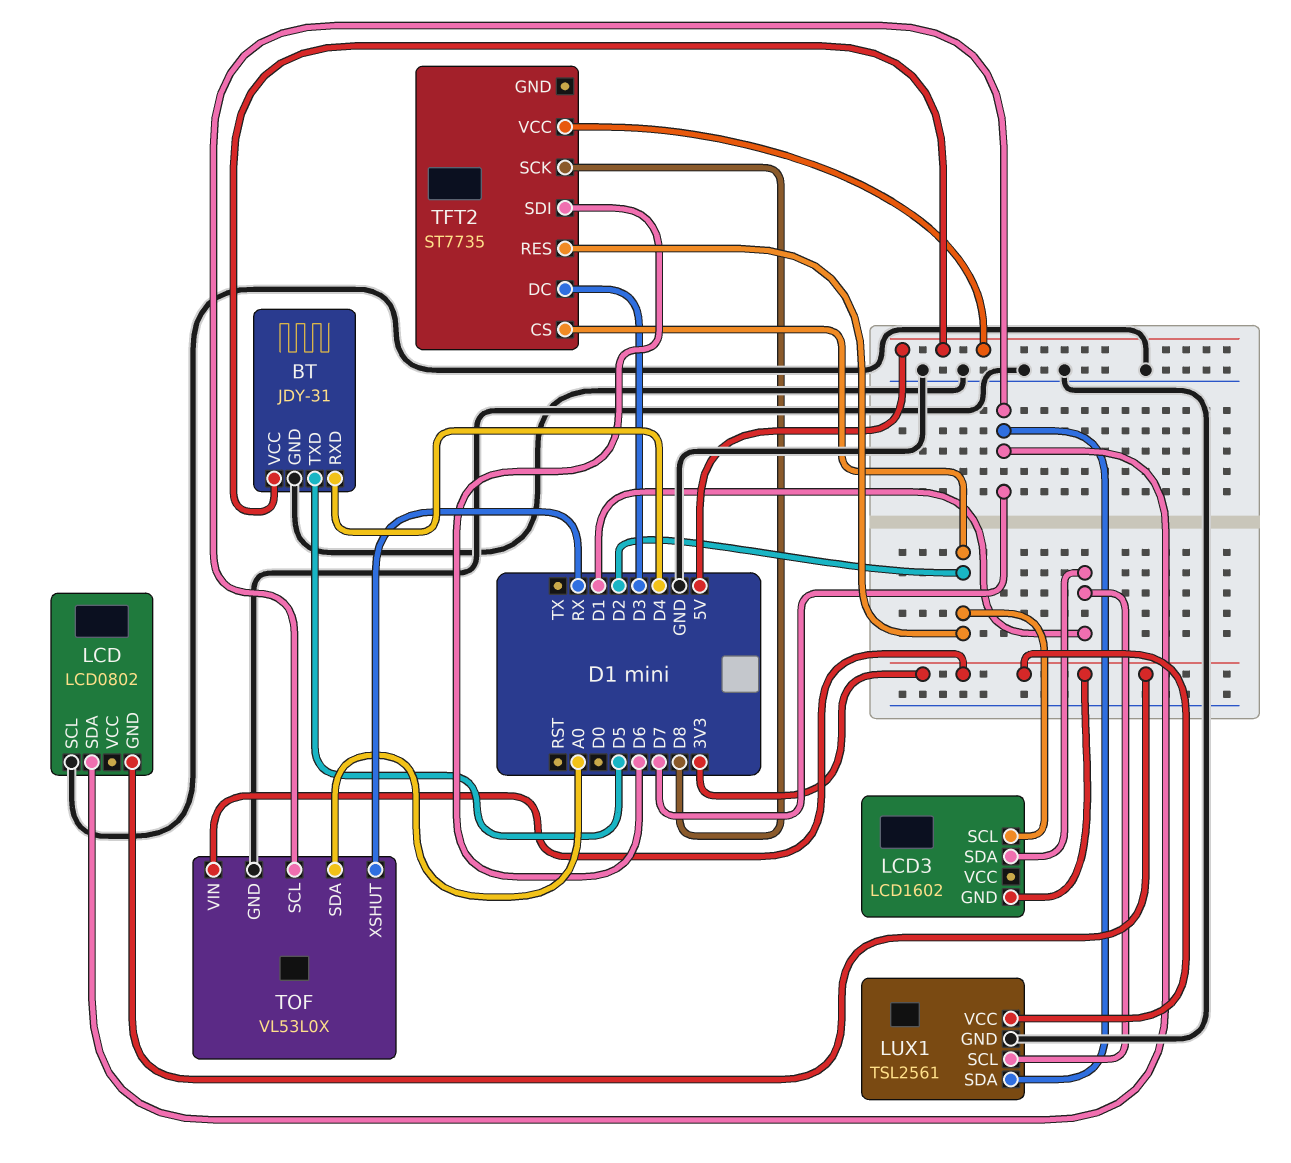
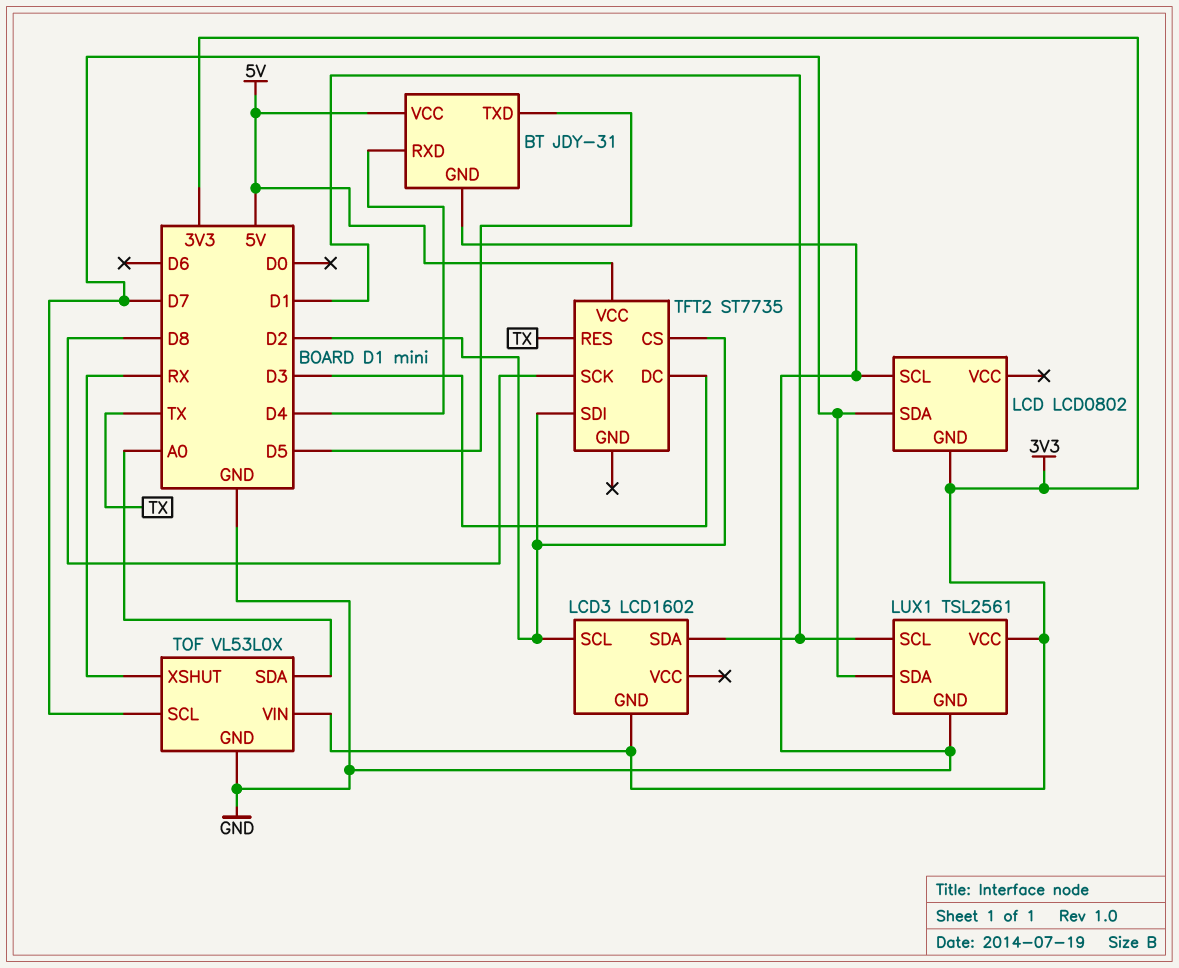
TFT2 pin RES: D2 -> TX
TFT2 pin SDI: D6 -> D2

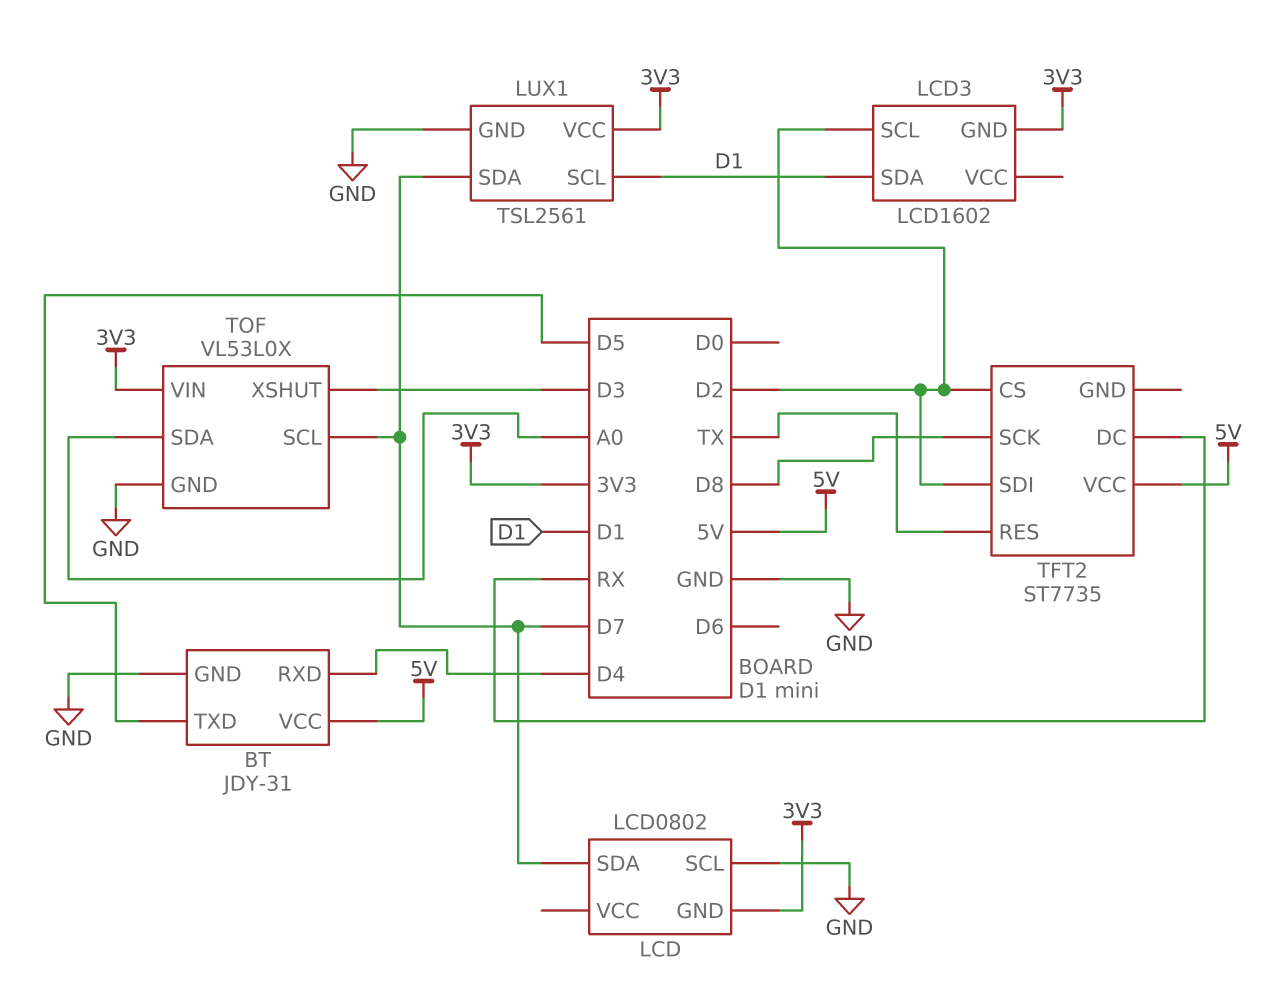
TFT2 pin DC: D3 -> RX
TOF pin XSHUT: RX -> D3

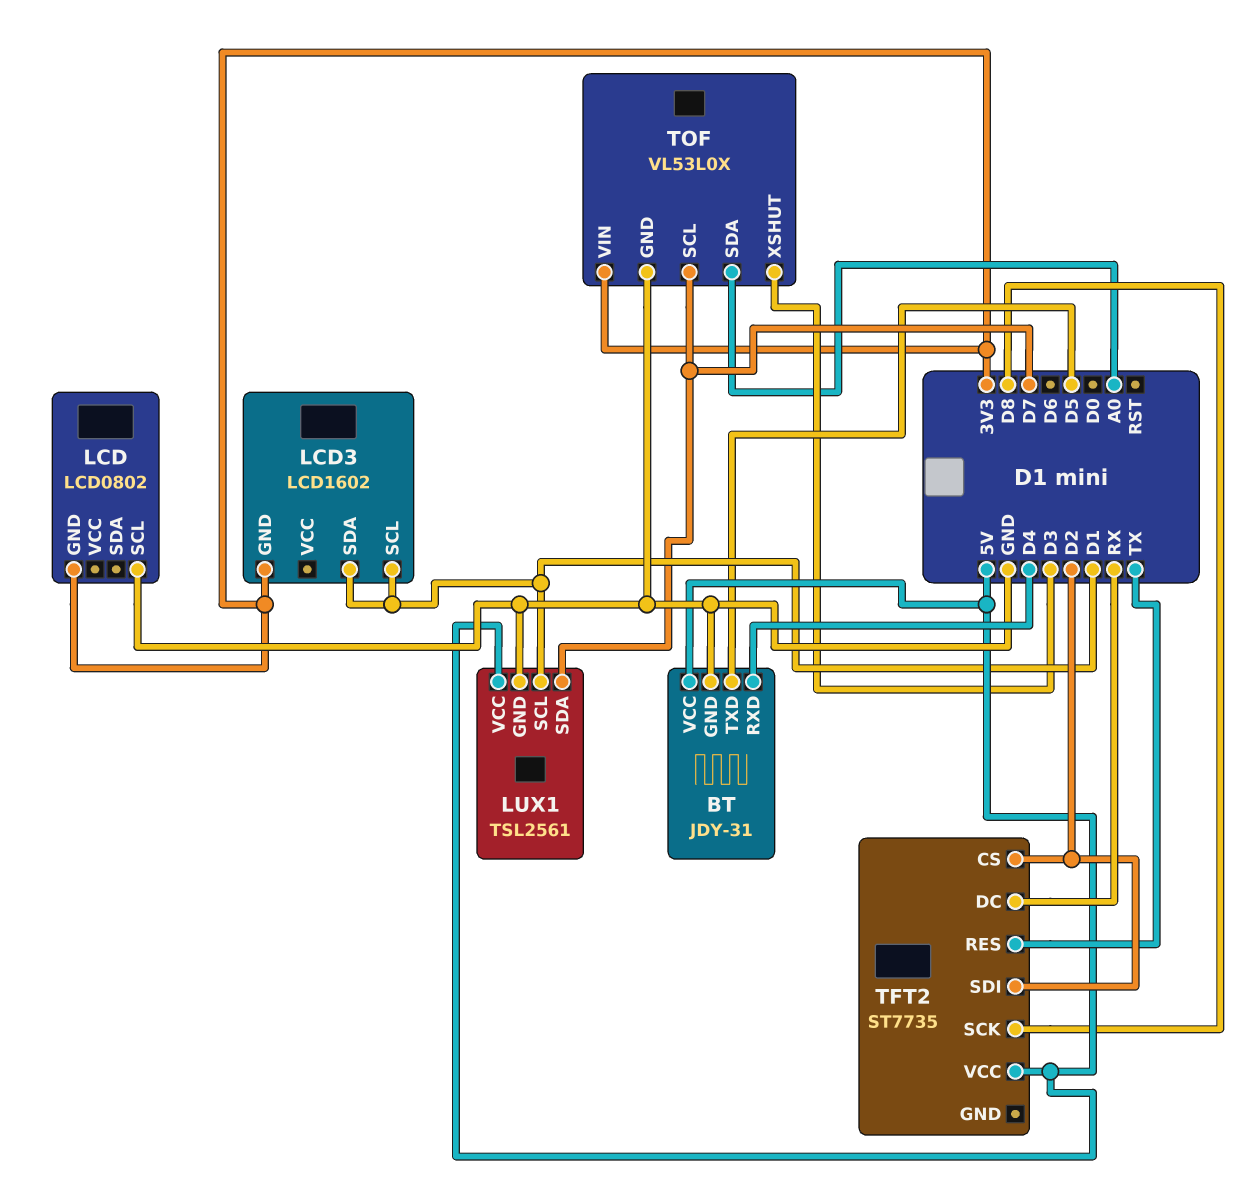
LCD pin SDA: D7 -> none
LCD3 pin SCL: D2 -> D1
LUX1 pin VCC: 3V3 -> 5V

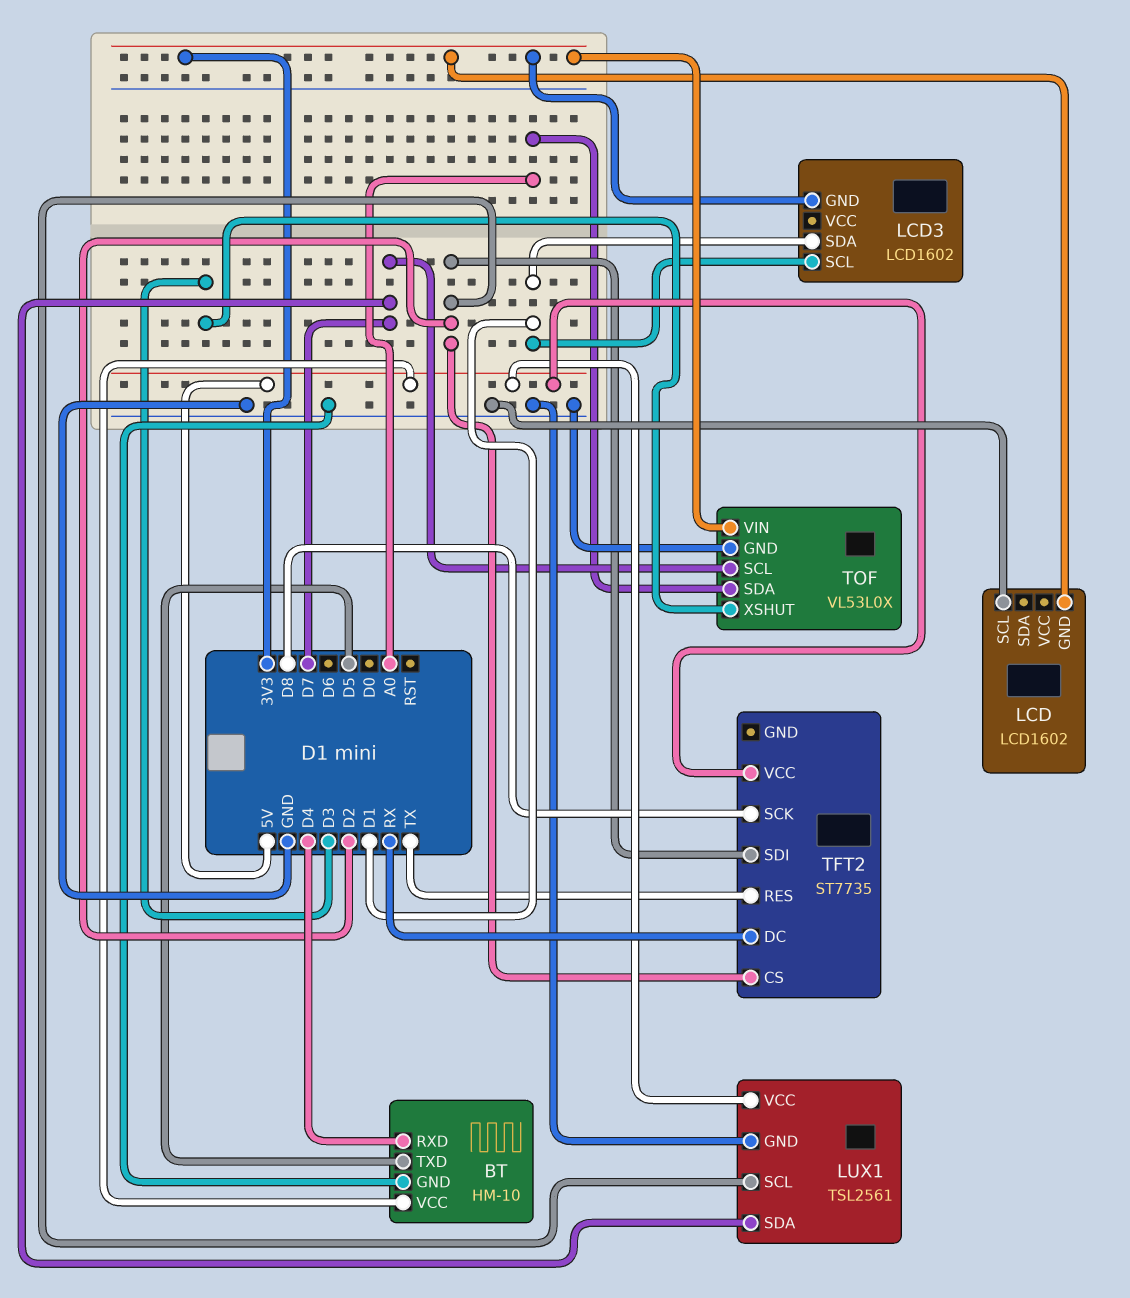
BT: JDY-31 -> HM-10
LCD: LCD0802 -> LCD1602
LUX1 pin SCL: D1 -> D2

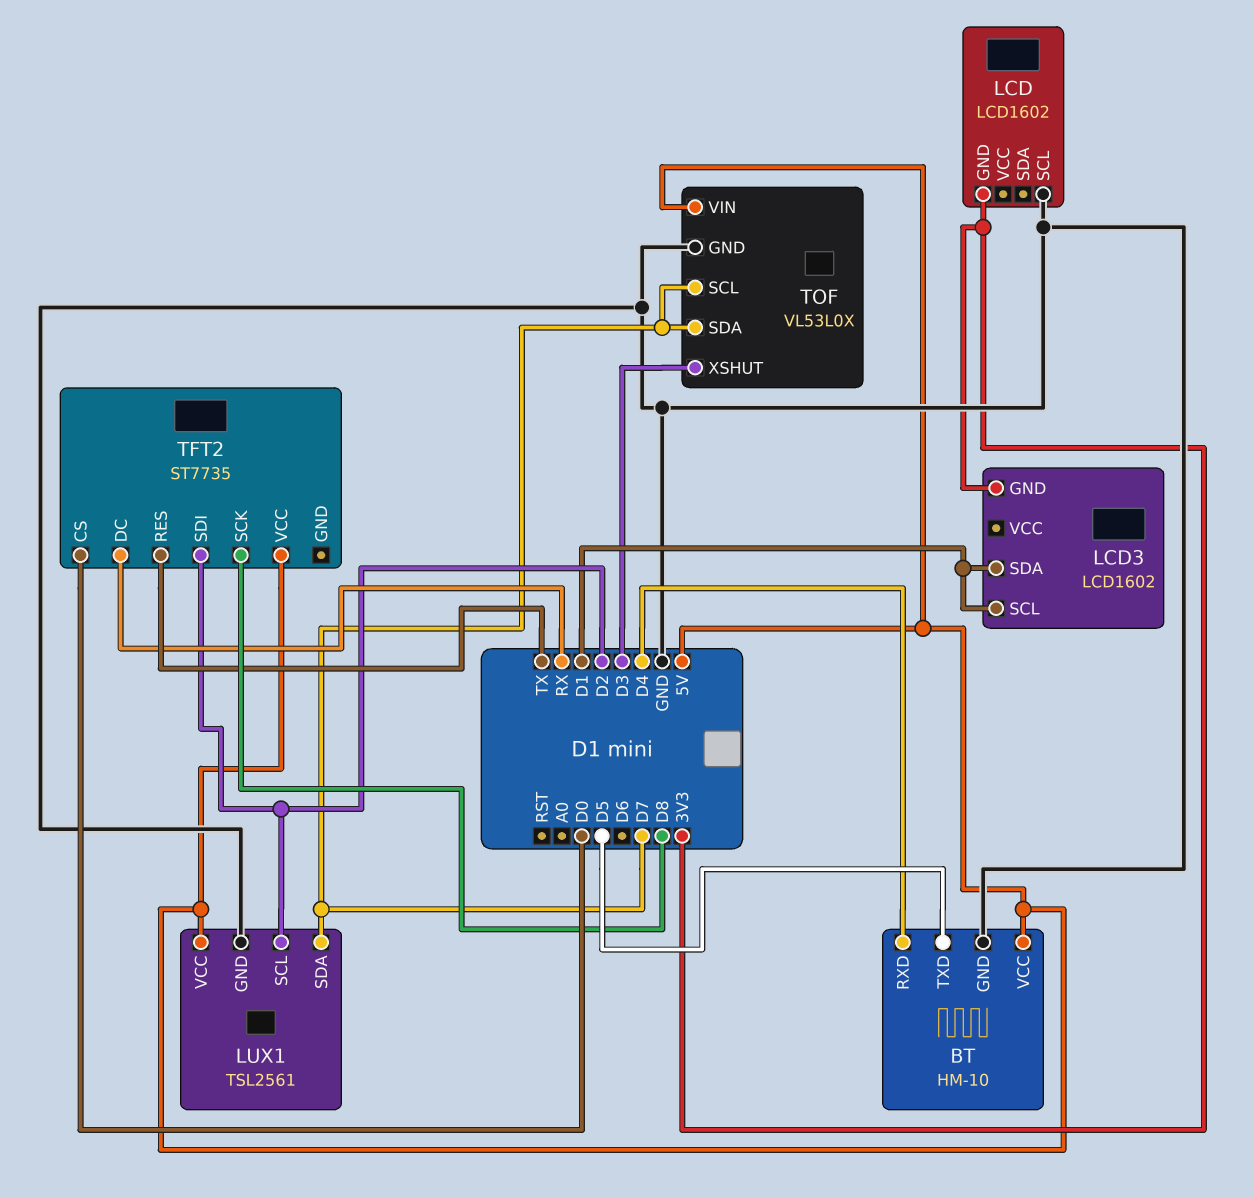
TFT2 pin CS: D2 -> D0
TOF pin SDA: A0 -> D7
TOF pin VIN: 3V3 -> 5V

